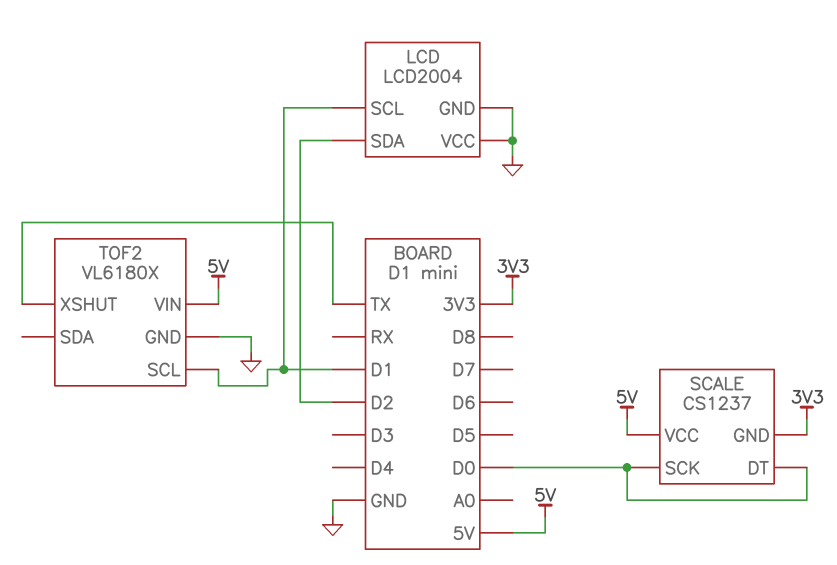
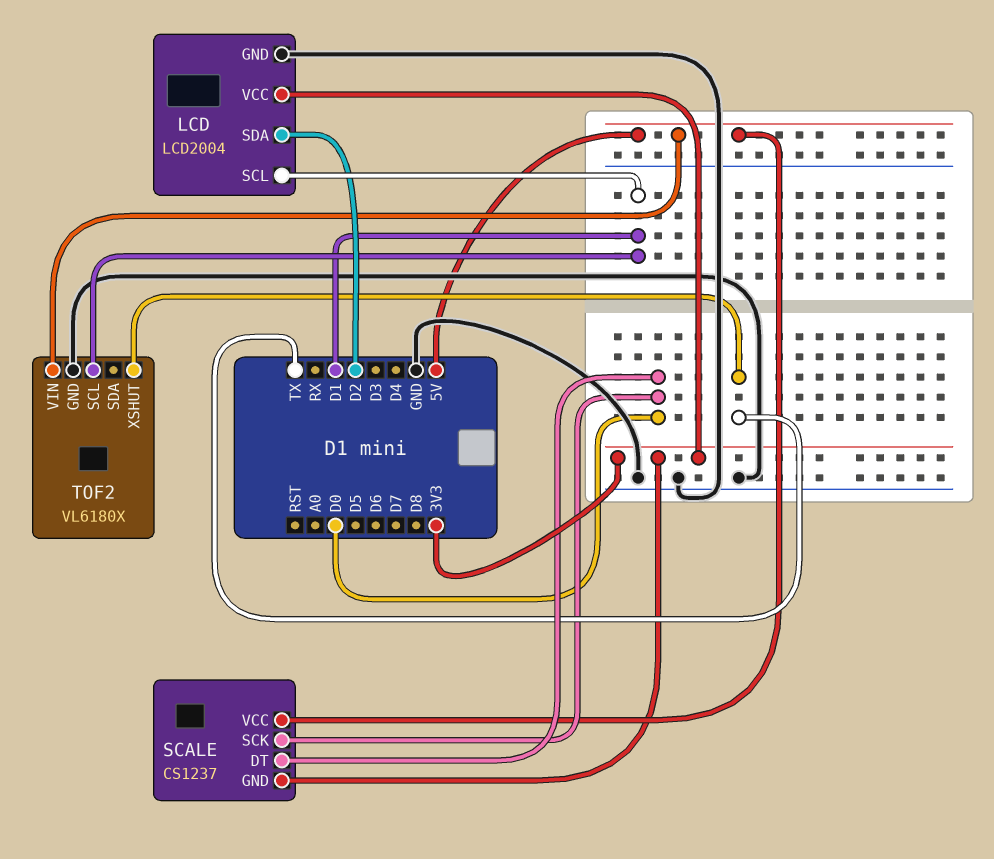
LCD pin VCC: GND -> 3V3

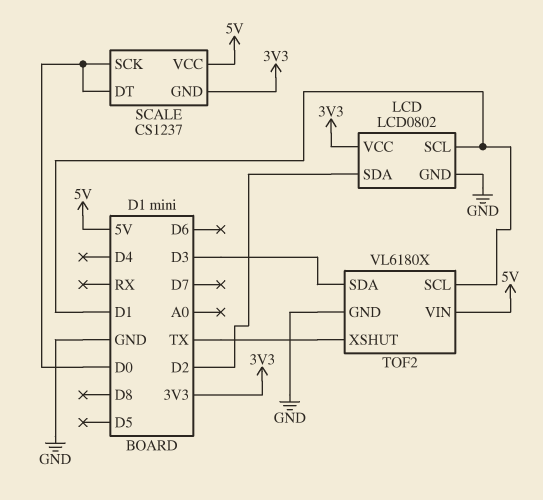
LCD: LCD2004 -> LCD0802
TOF2 pin SDA: none -> D3

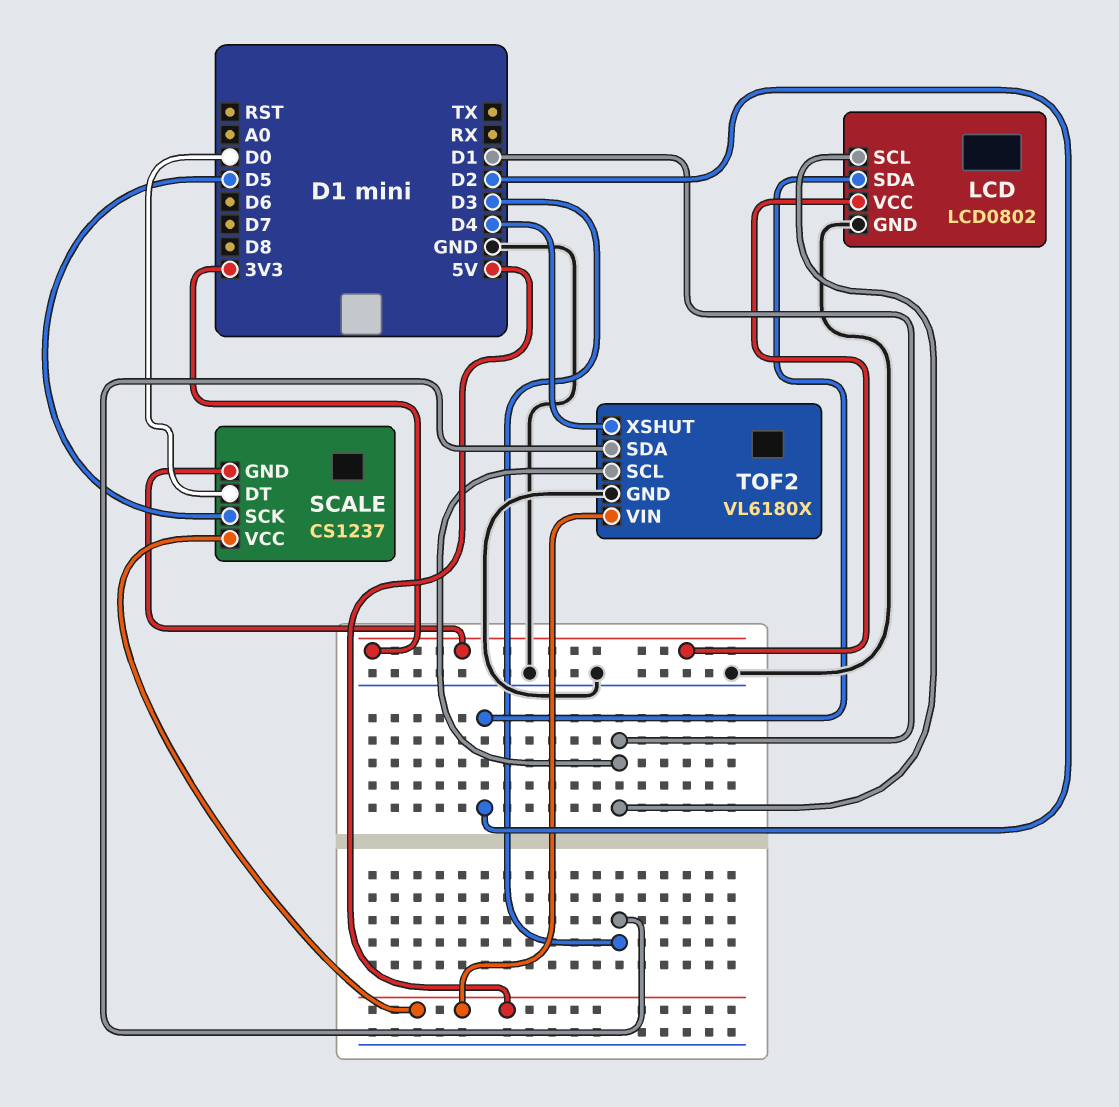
SCALE pin SCK: D0 -> D5
TOF2 pin XSHUT: TX -> D4

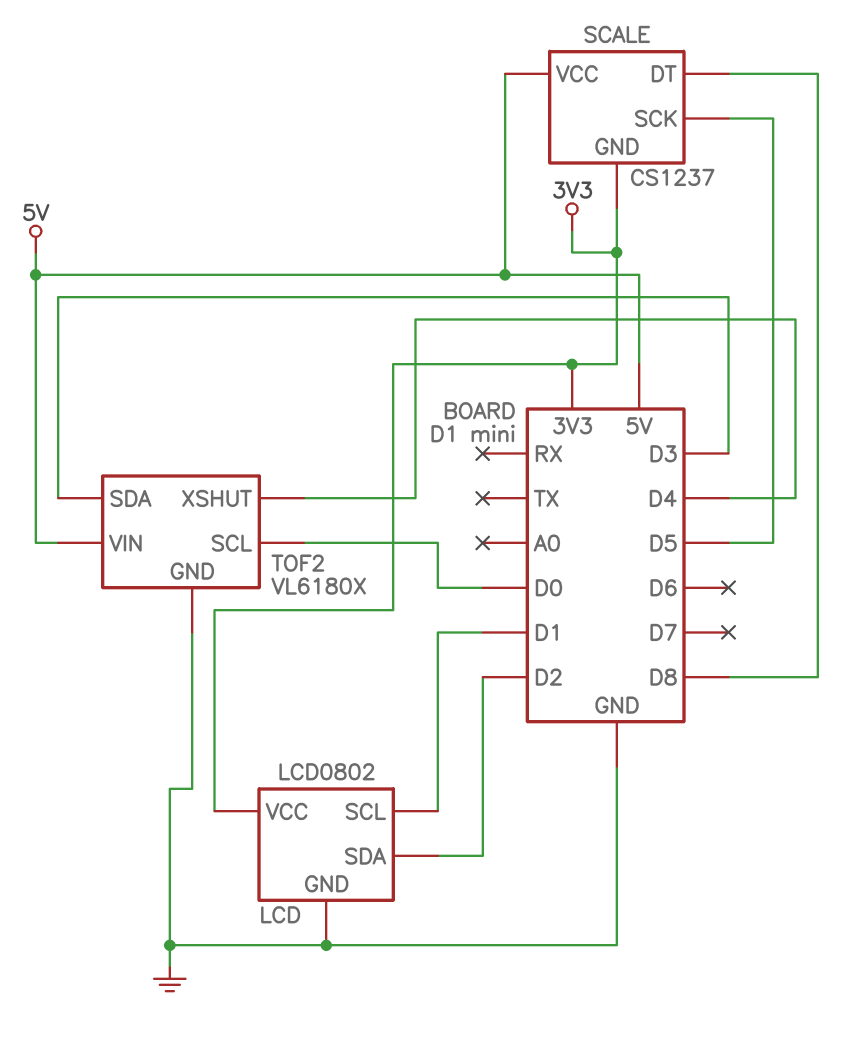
SCALE pin DT: D0 -> D8
TOF2 pin SCL: D1 -> D0

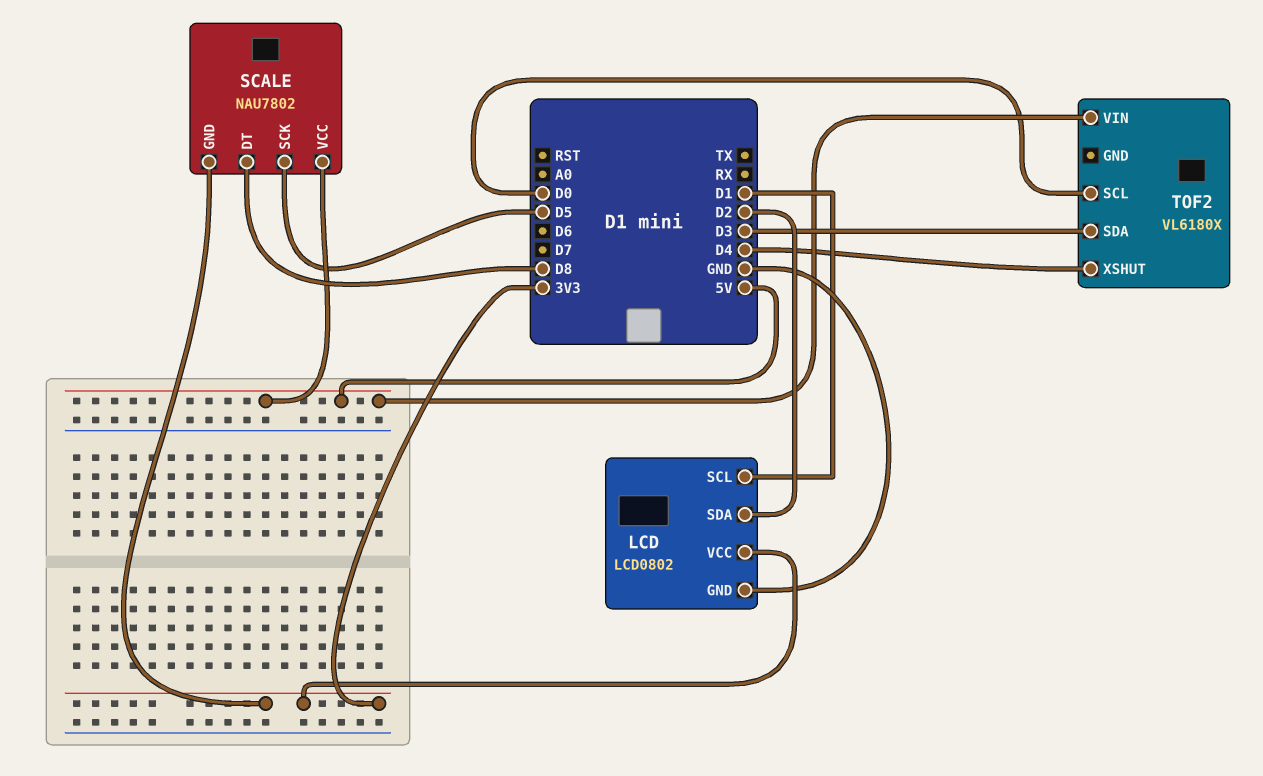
SCALE: CS1237 -> NAU7802
TOF2 pin GND: GND -> none

